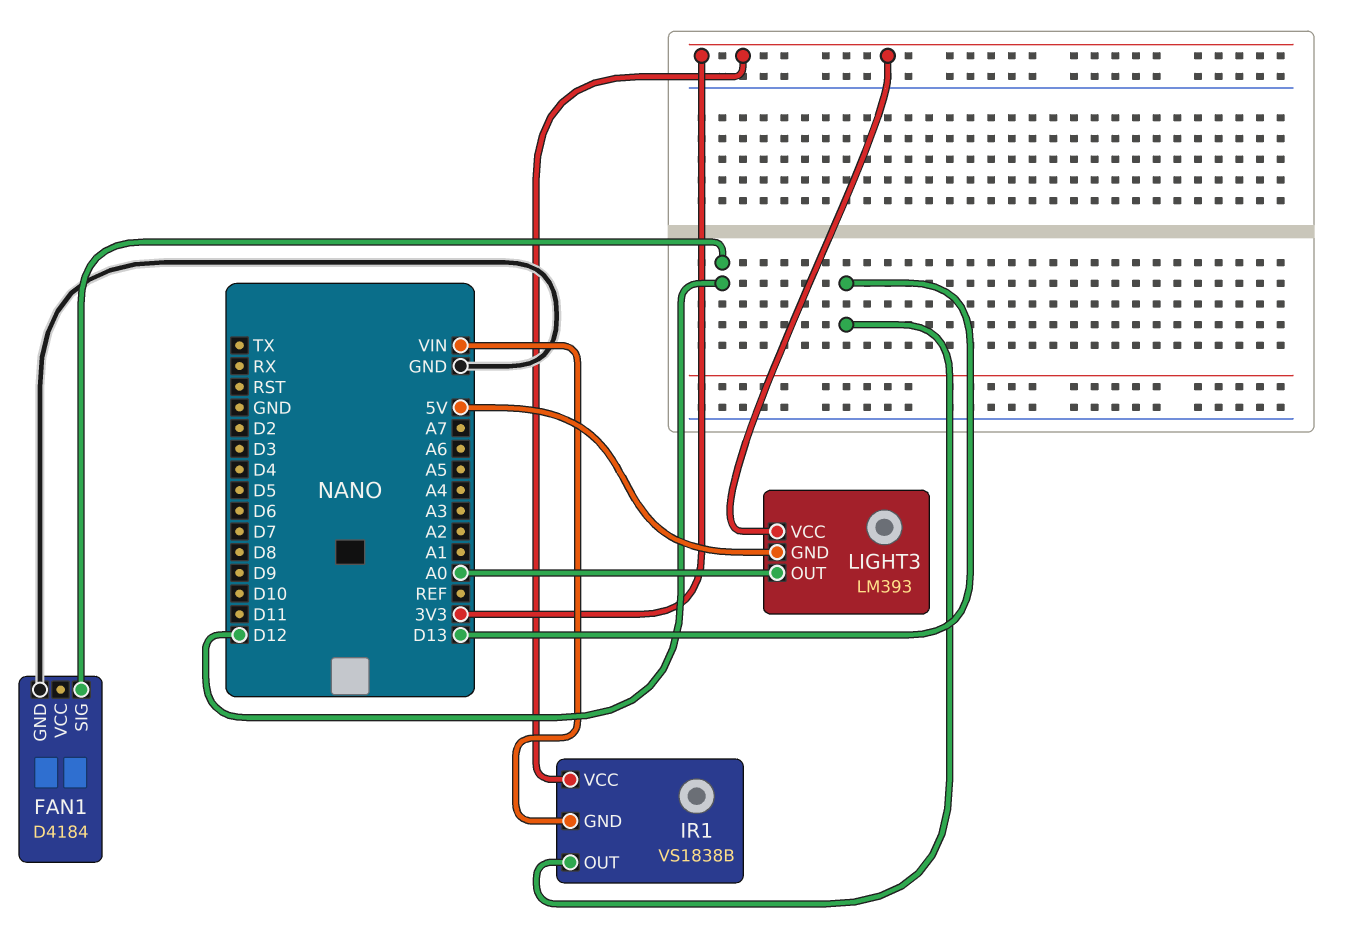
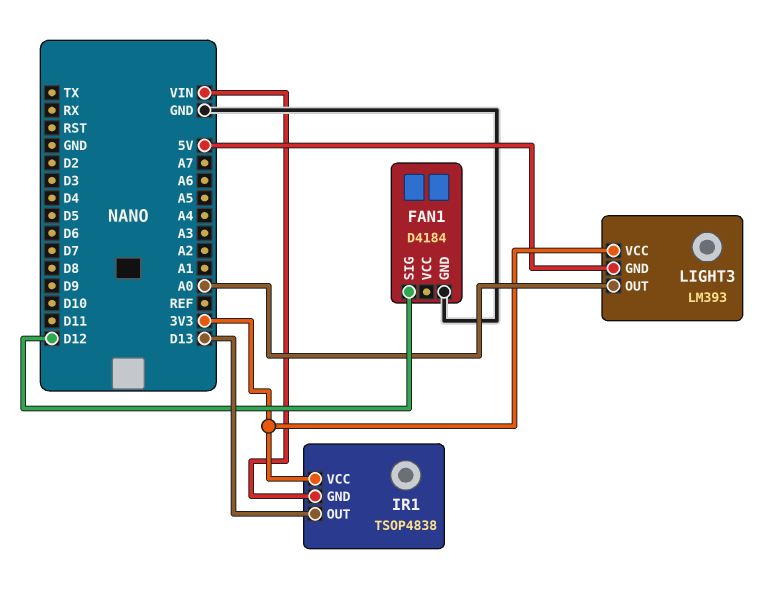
IR1: VS1838B -> TSOP4838

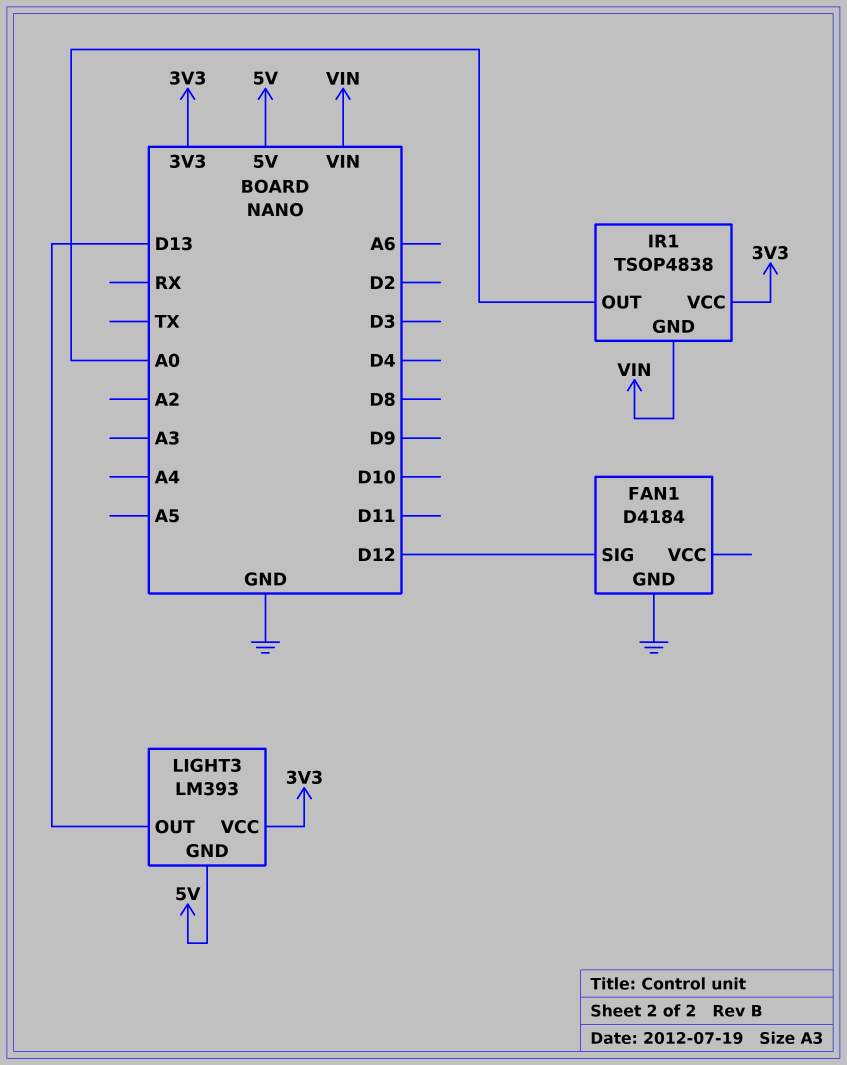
IR1 pin OUT: D13 -> A0
LIGHT3 pin OUT: A0 -> D13

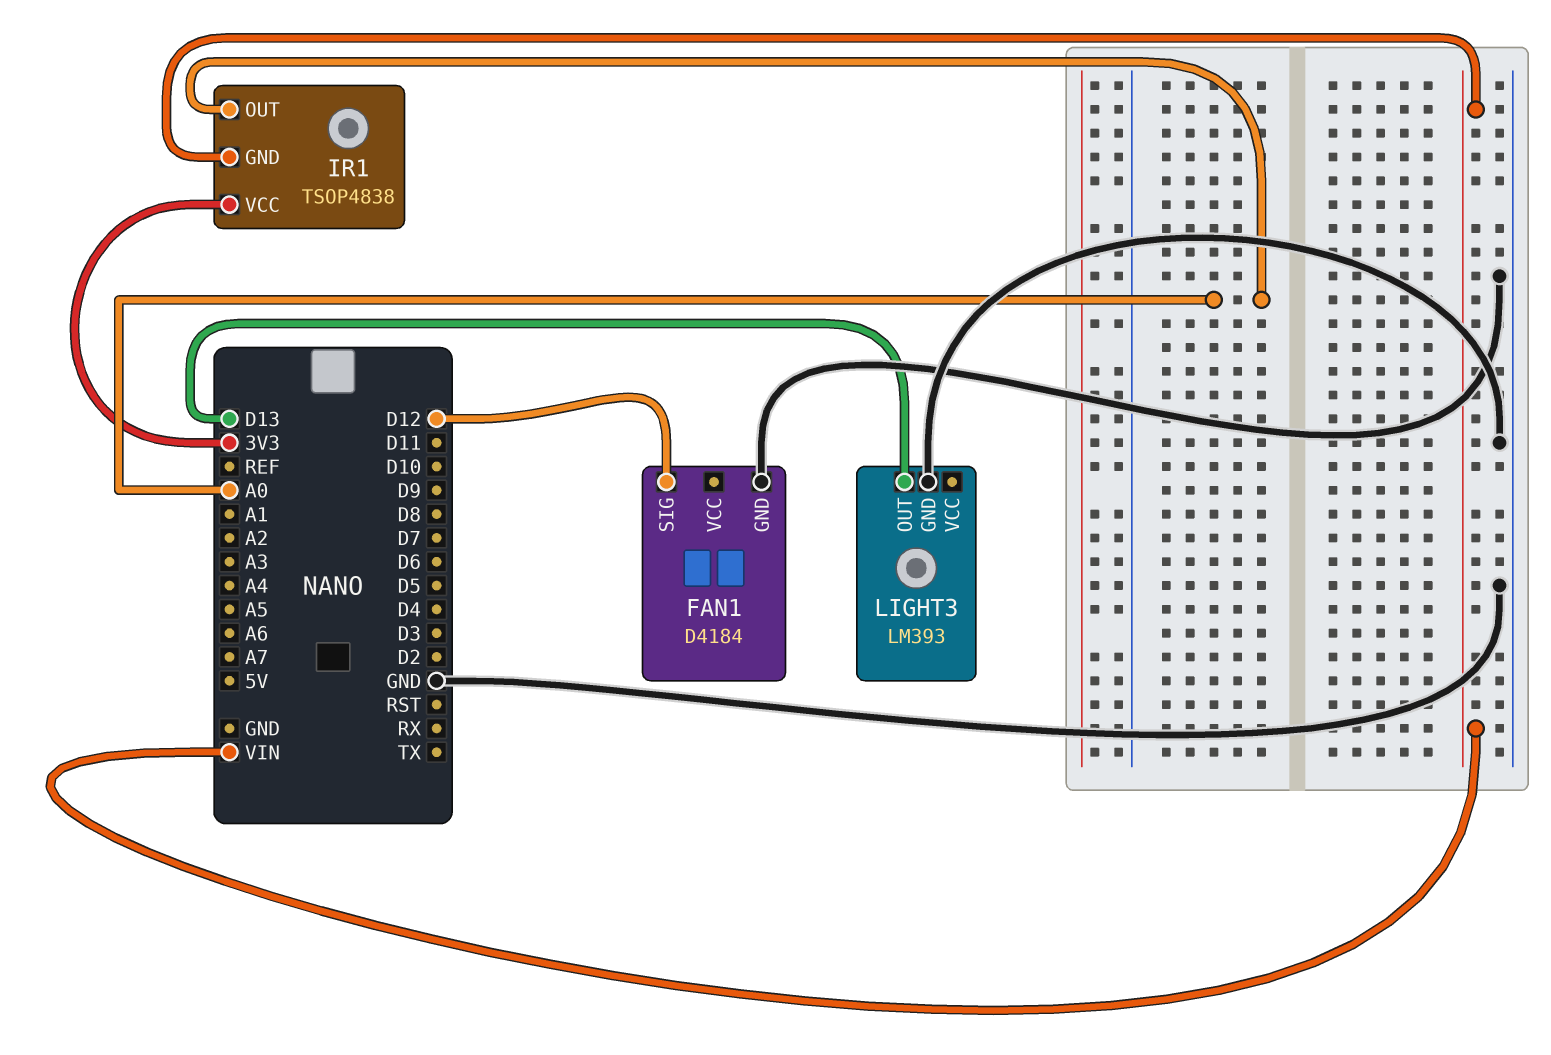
LIGHT3 pin GND: 5V -> GND
LIGHT3 pin VCC: 3V3 -> none

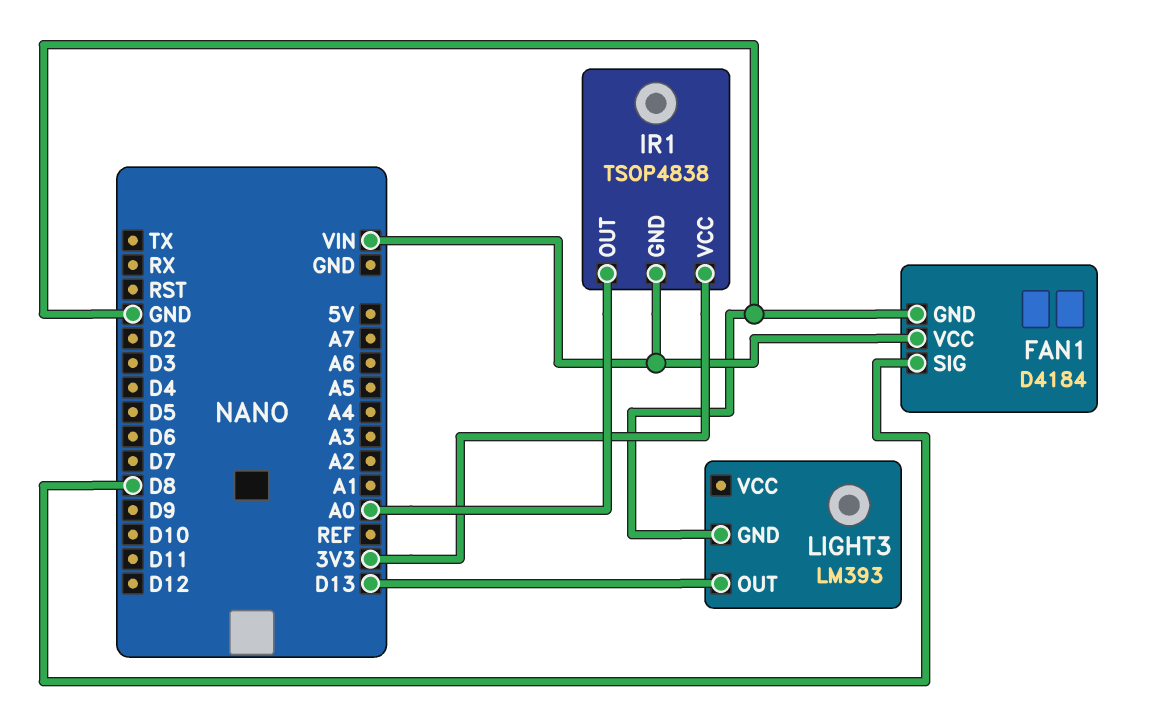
FAN1 pin SIG: D12 -> D8
FAN1 pin VCC: none -> VIN

